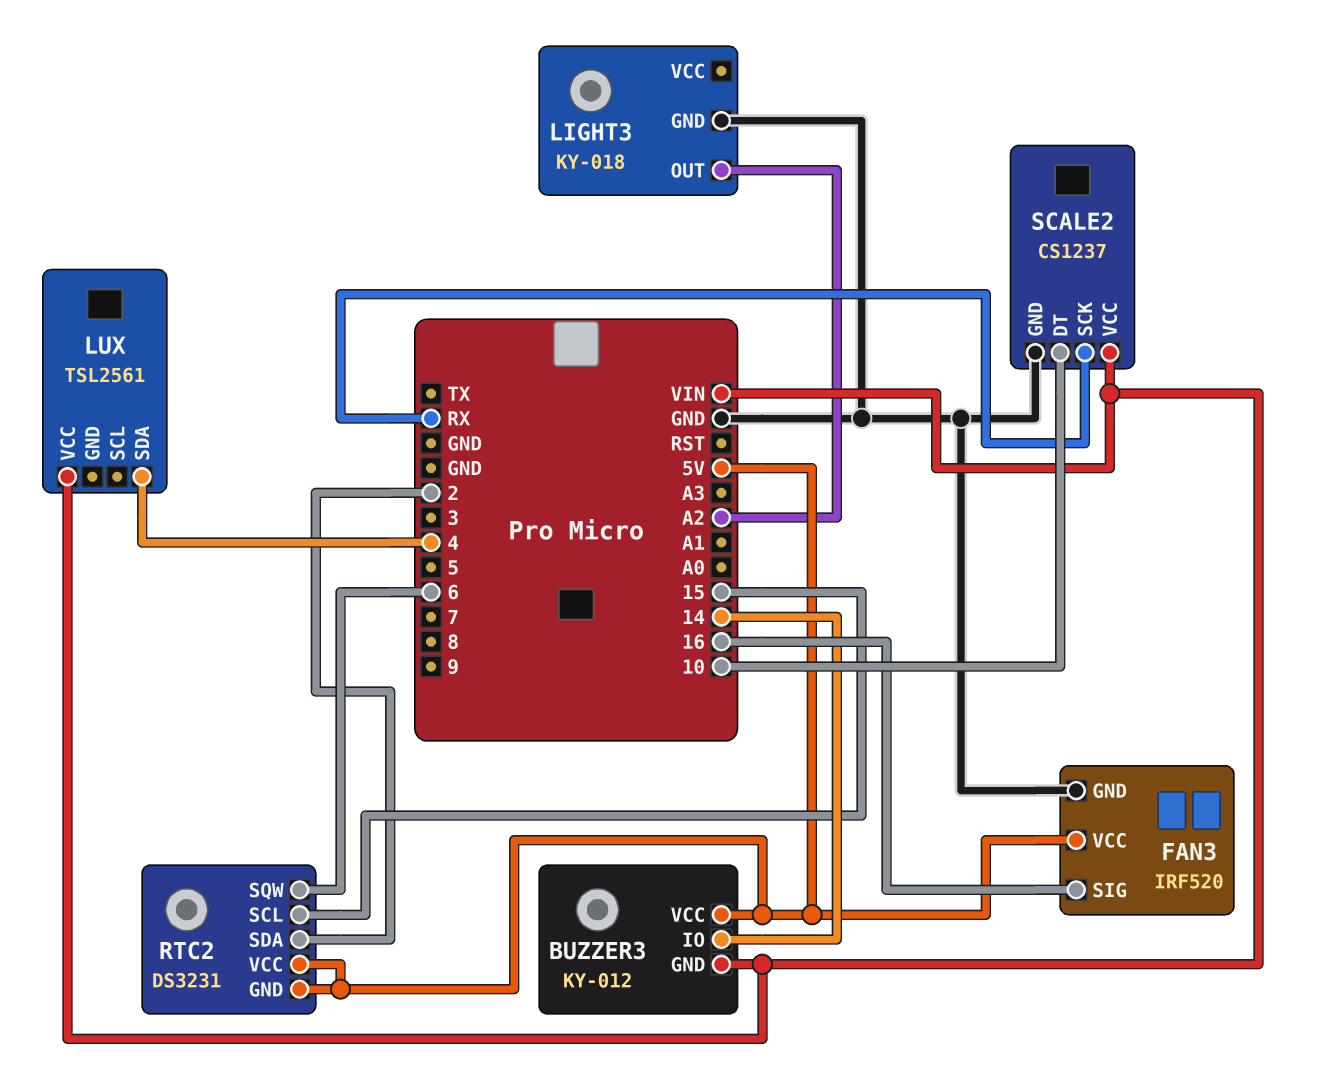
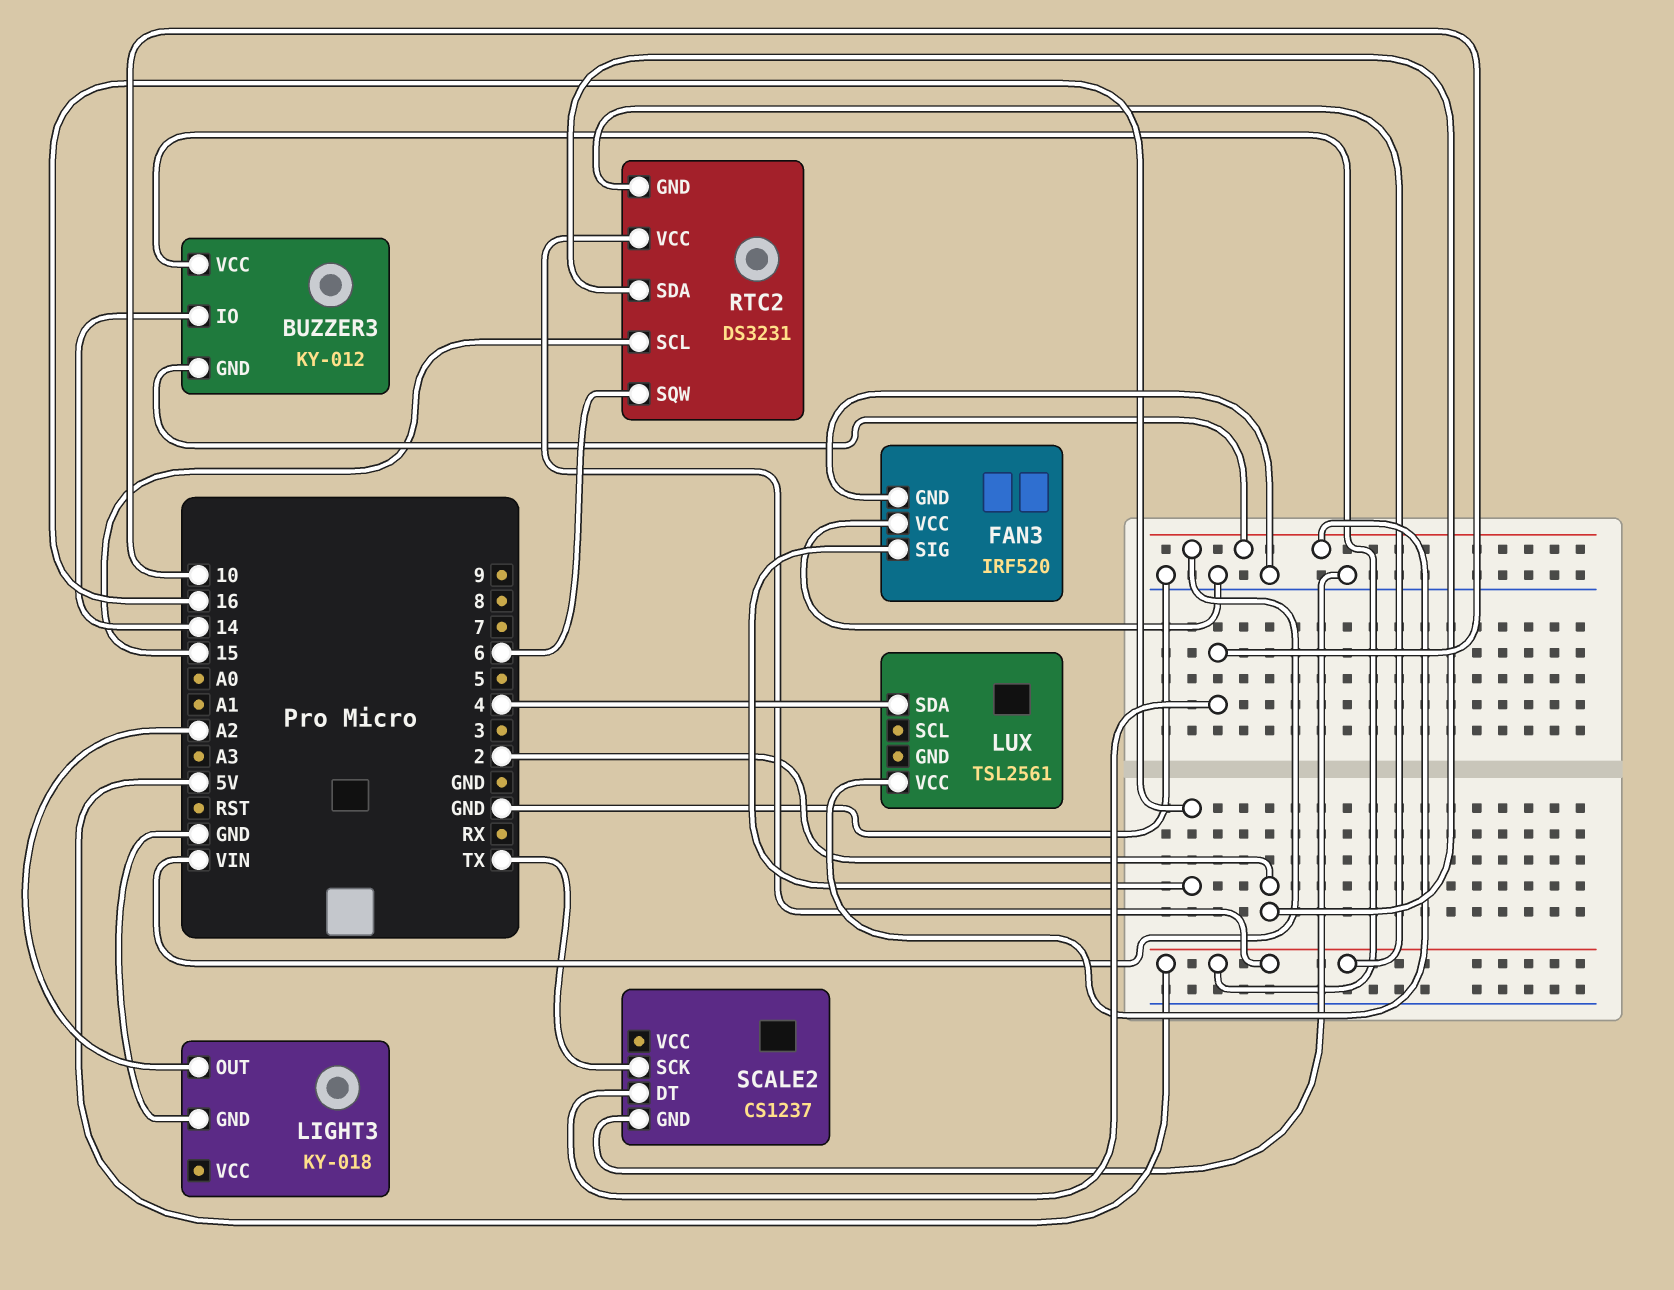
FAN3 pin VCC: 5V -> GND
SCALE2 pin SCK: RX -> TX
SCALE2 pin VCC: VIN -> none

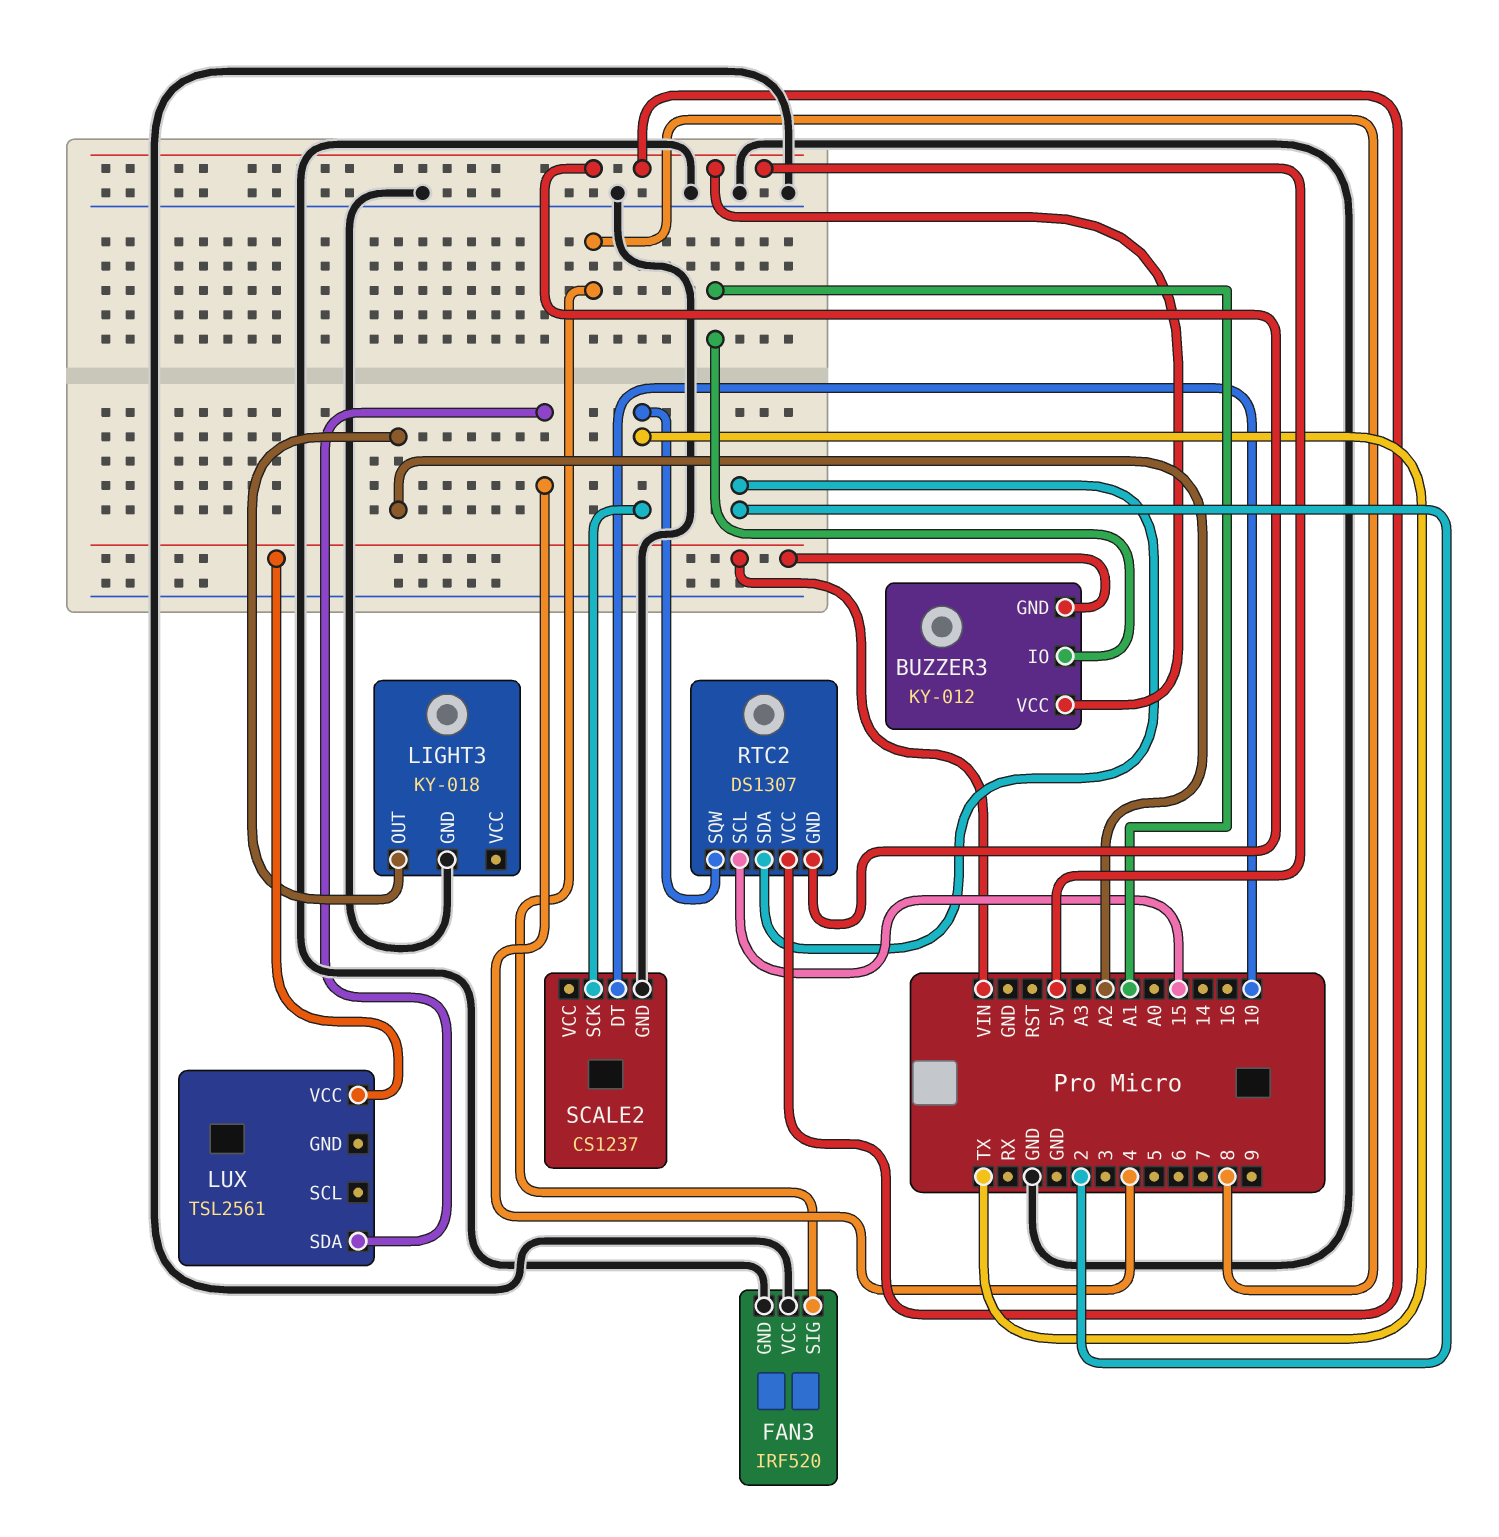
BUZZER3 pin IO: 14 -> A1
FAN3 pin SIG: 16 -> 8
RTC2: DS3231 -> DS1307
RTC2 pin SQW: 6 -> TX

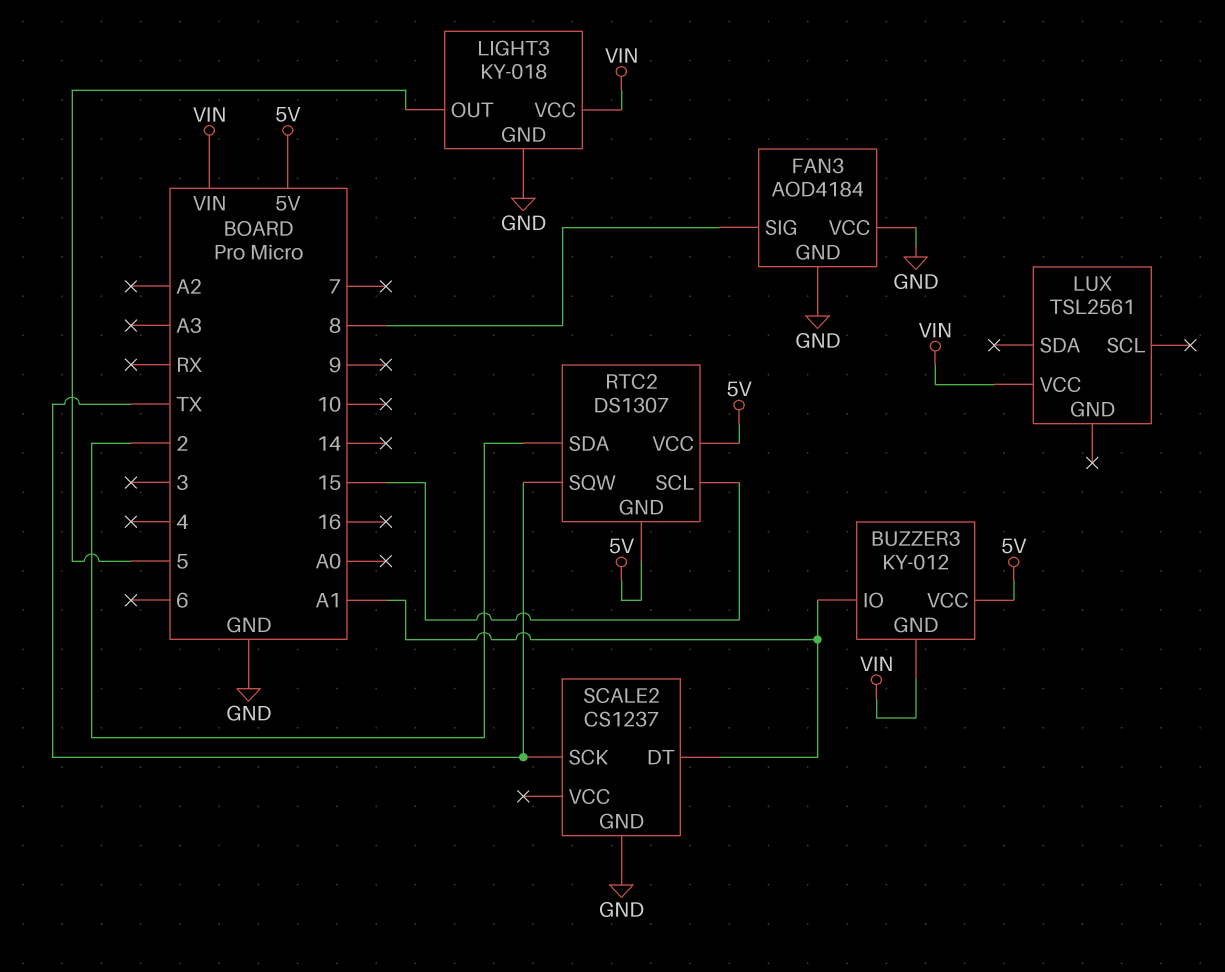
FAN3: IRF520 -> AOD4184
LIGHT3 pin OUT: A2 -> 5
LIGHT3 pin VCC: none -> VIN
LUX pin SDA: 4 -> none
SCALE2 pin DT: 10 -> A1

